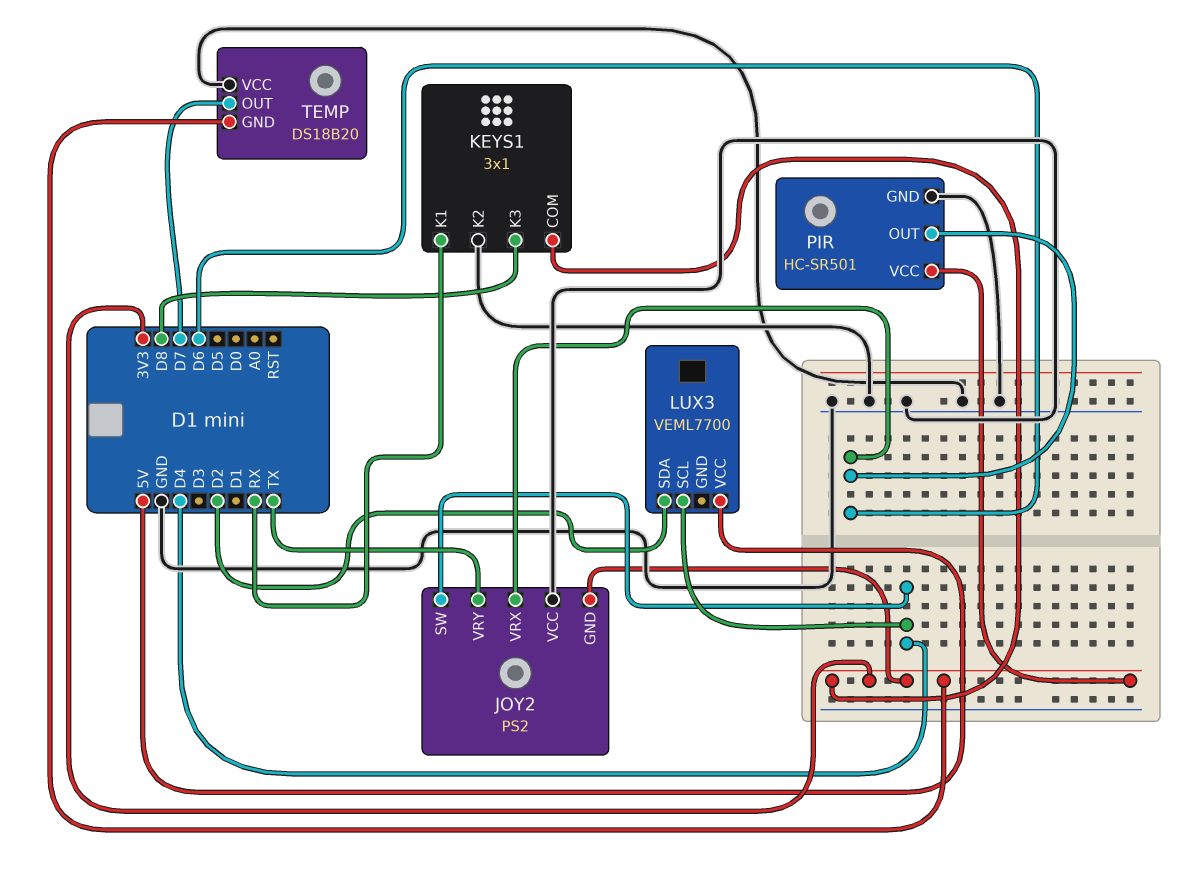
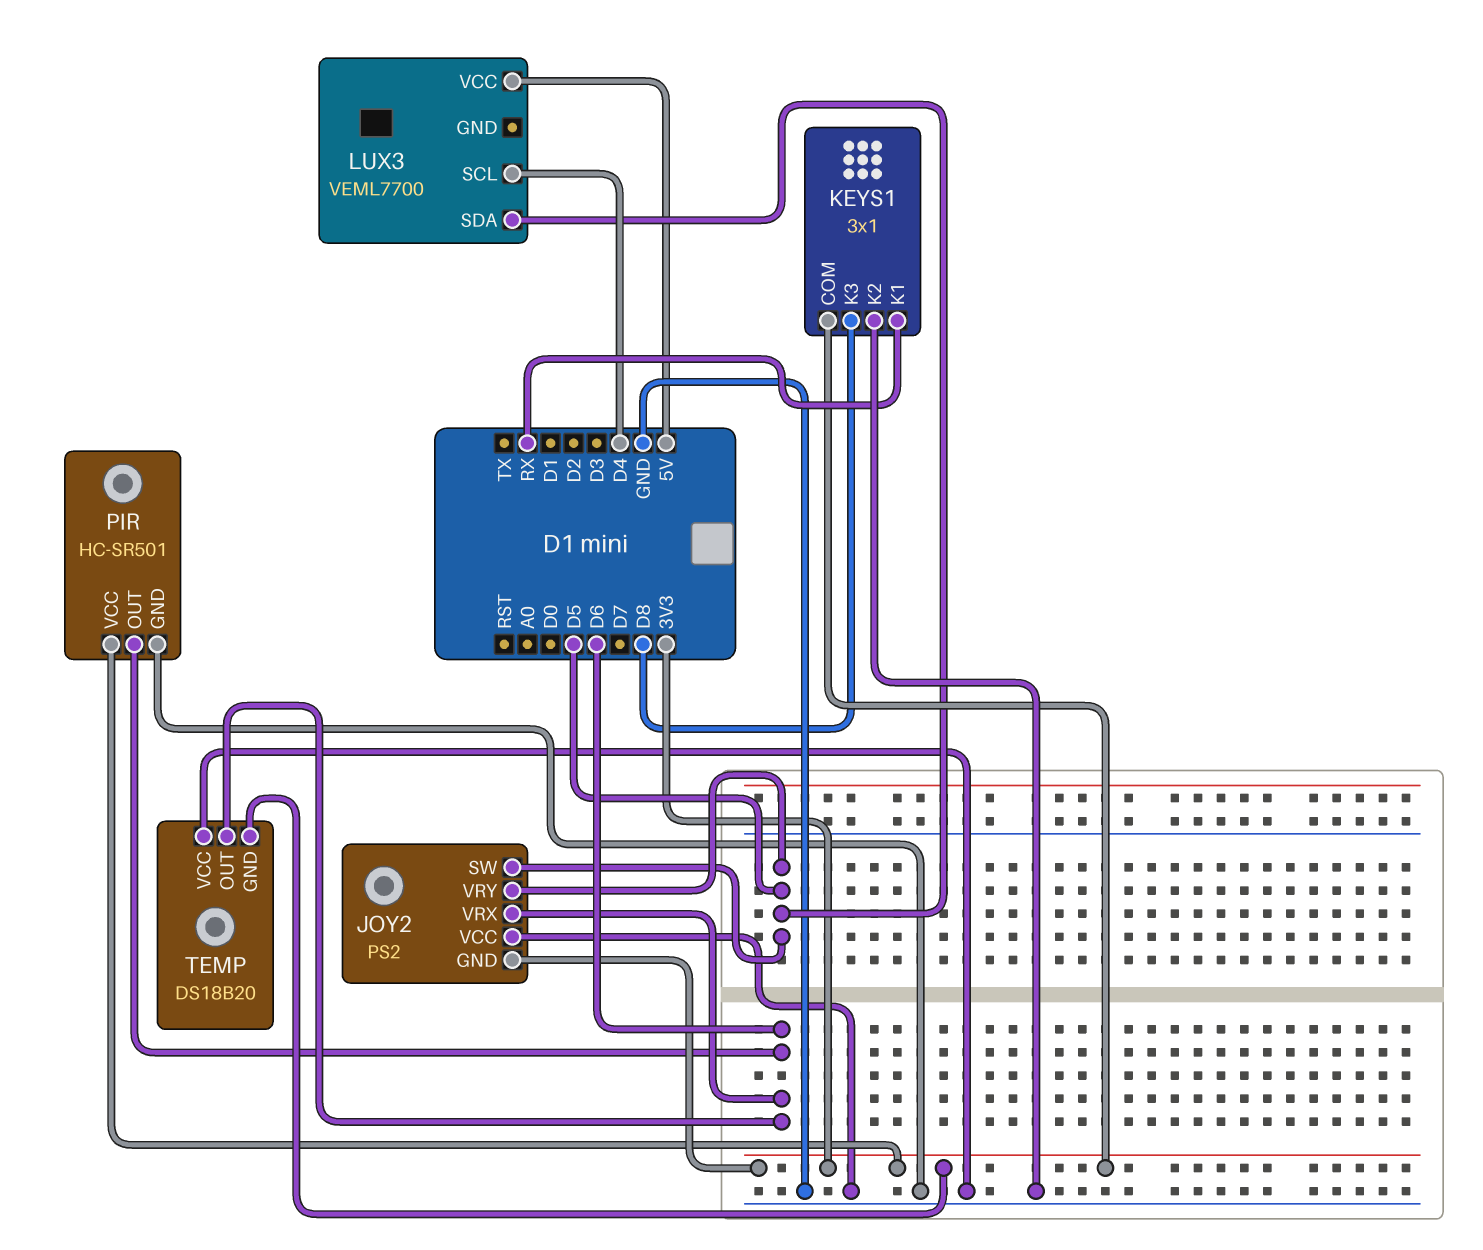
JOY2 pin SW: D4 -> D5
JOY2 pin VRY: TX -> D5
LUX3 pin SDA: D2 -> D5
TEMP pin OUT: D7 -> D6

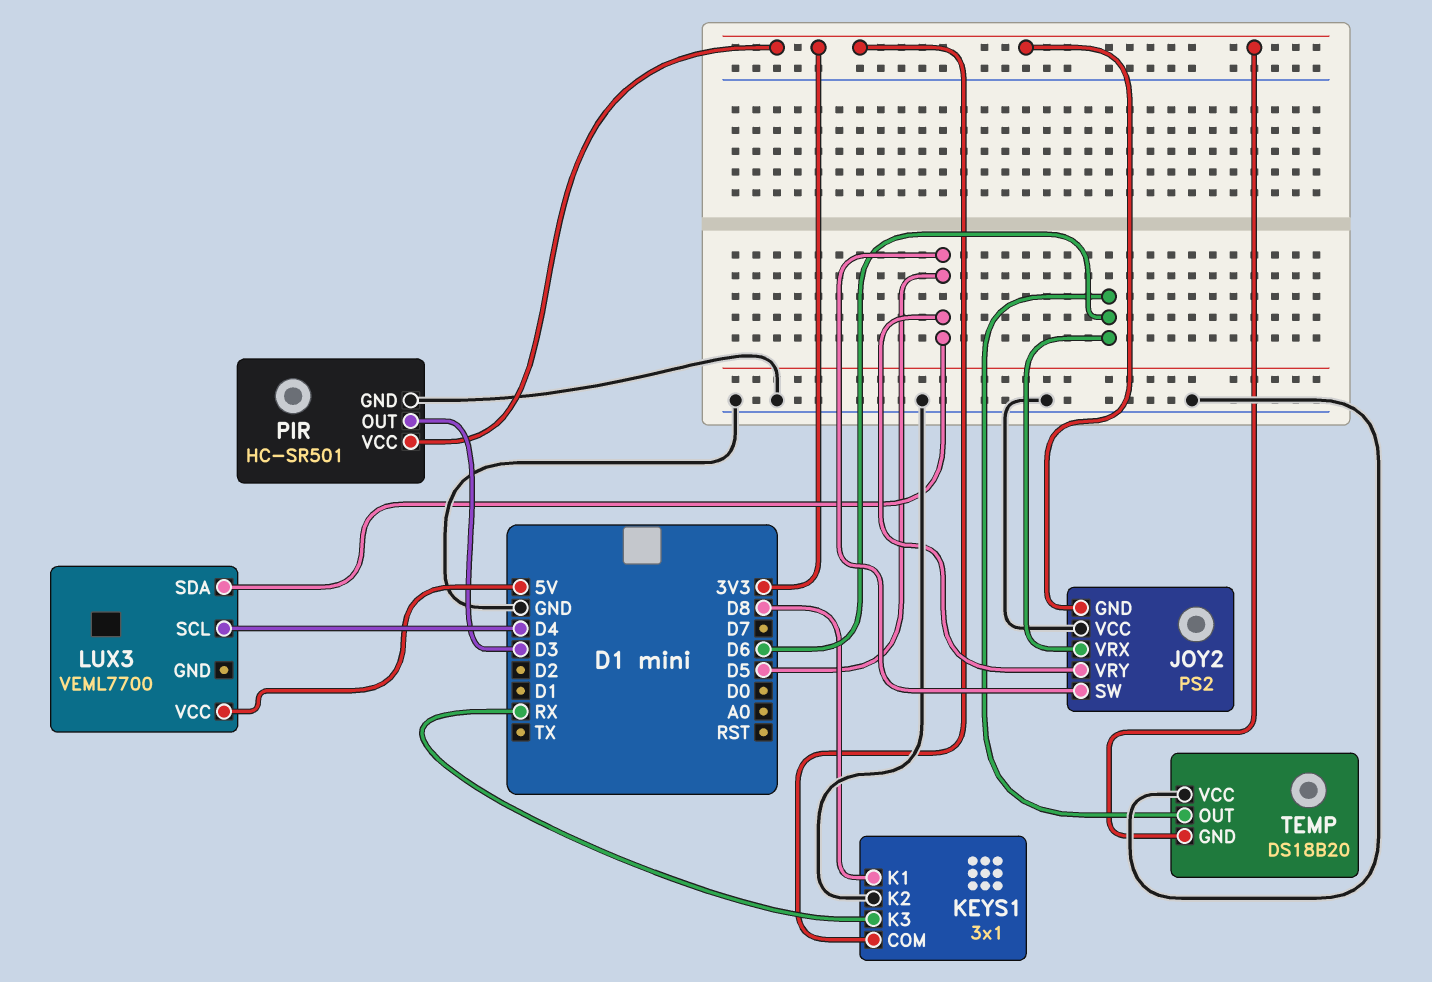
KEYS1 pin K1: RX -> D8
KEYS1 pin K3: D8 -> RX
PIR pin OUT: D6 -> D3

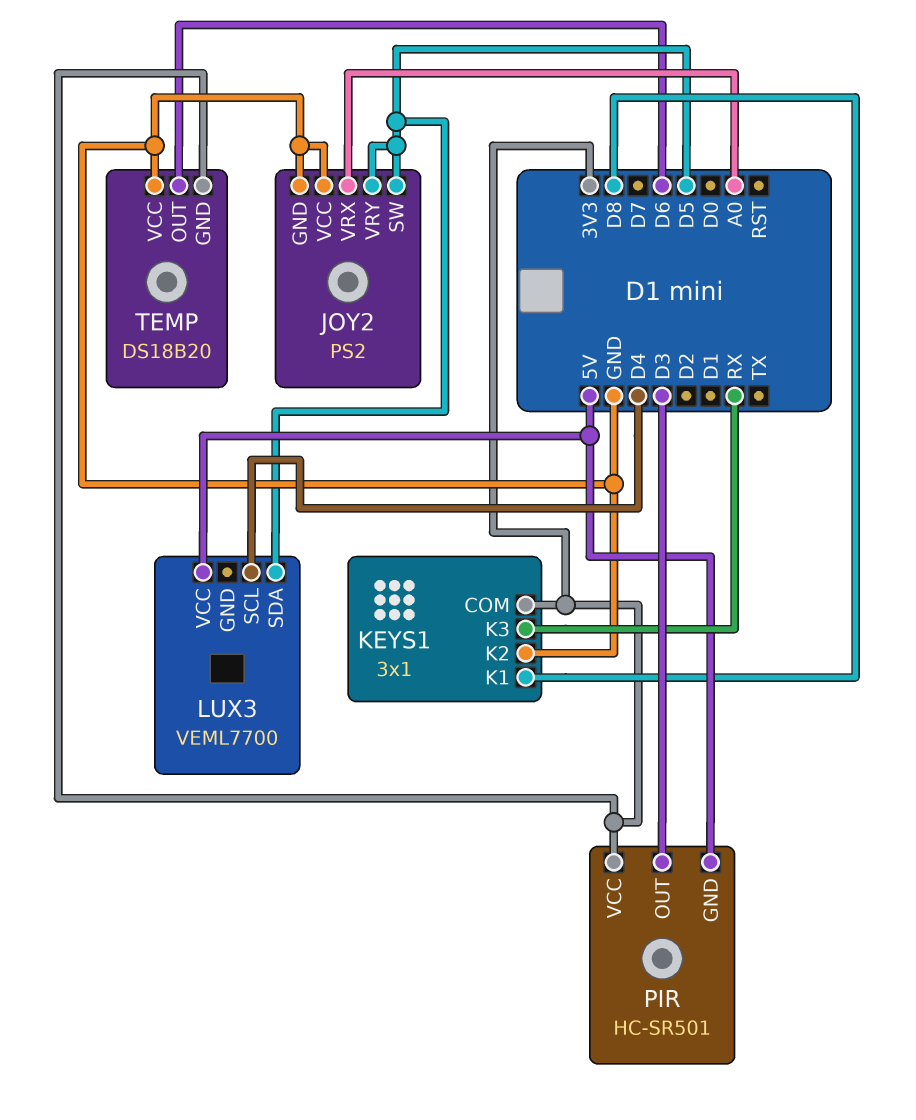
JOY2 pin GND: 3V3 -> GND
JOY2 pin VRX: D6 -> A0
PIR pin GND: GND -> 5V

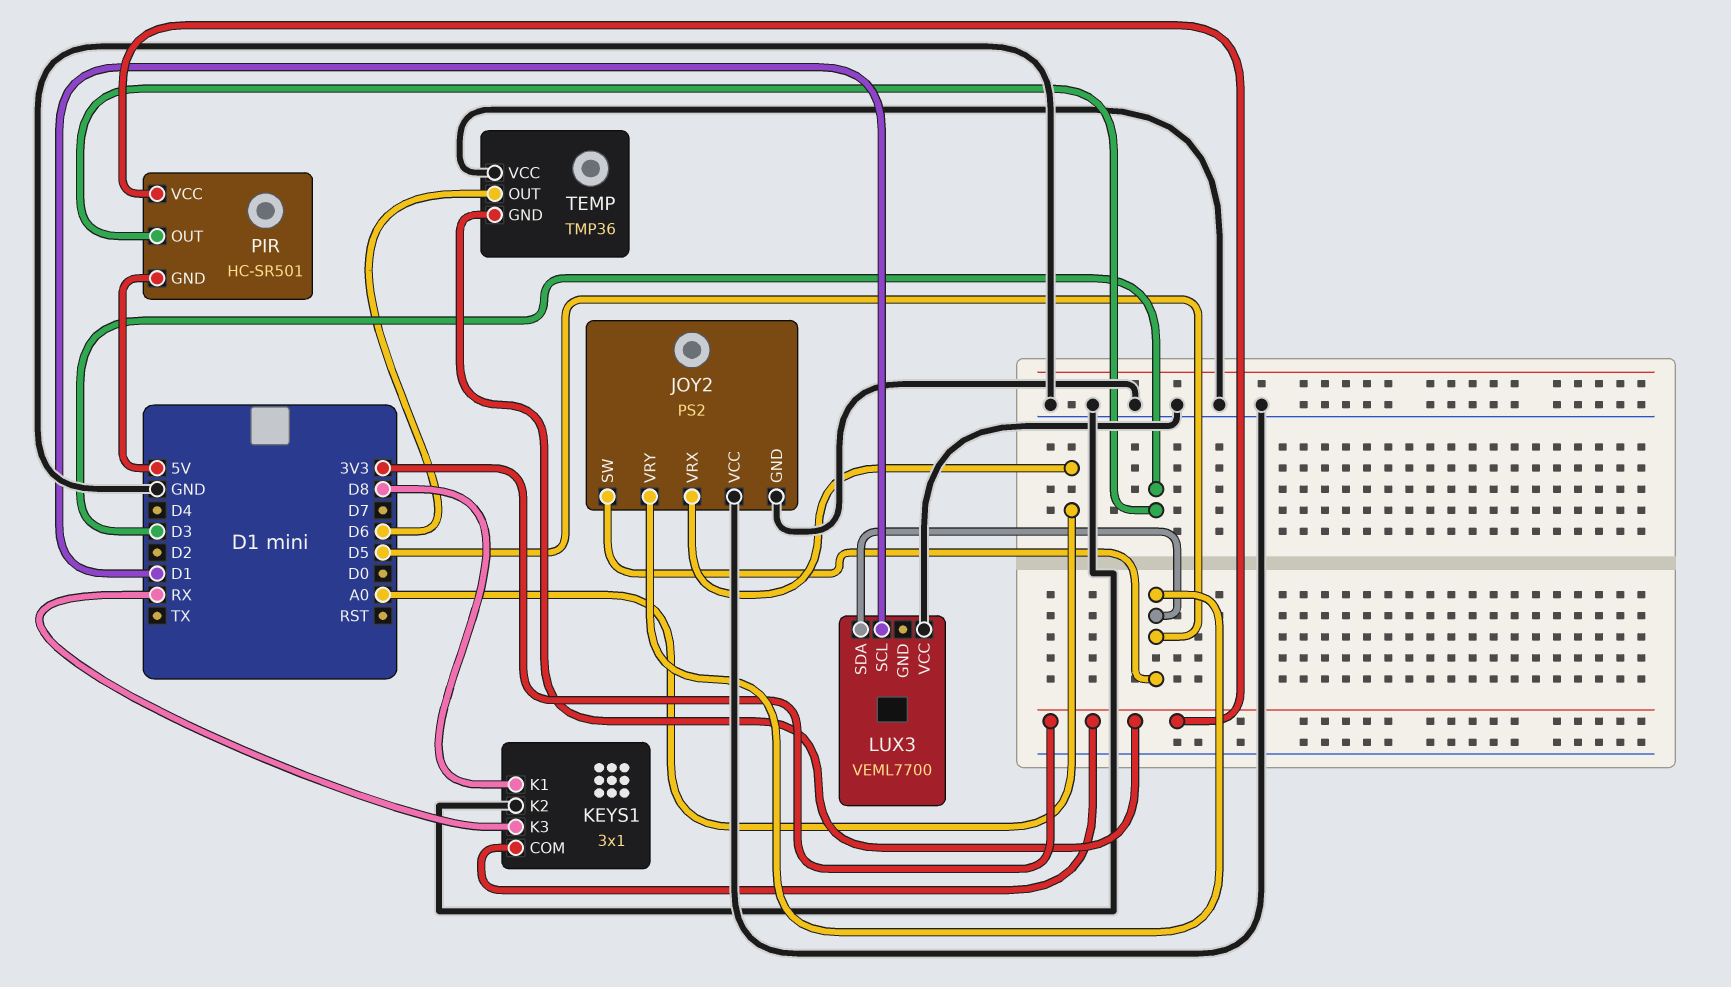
LUX3 pin SCL: D4 -> D1
LUX3 pin VCC: 5V -> GND
TEMP: DS18B20 -> TMP36

